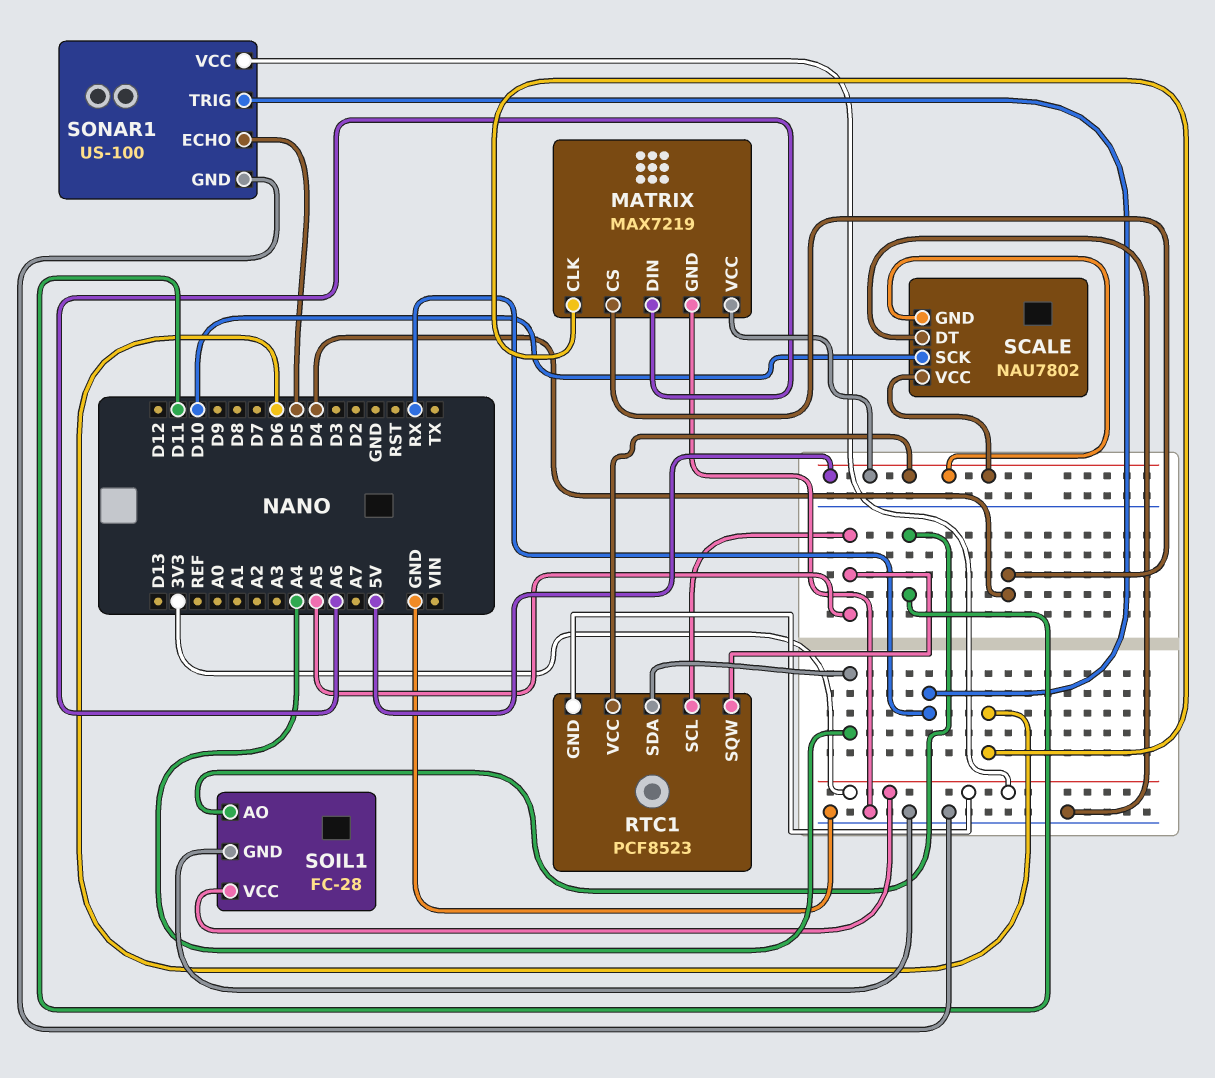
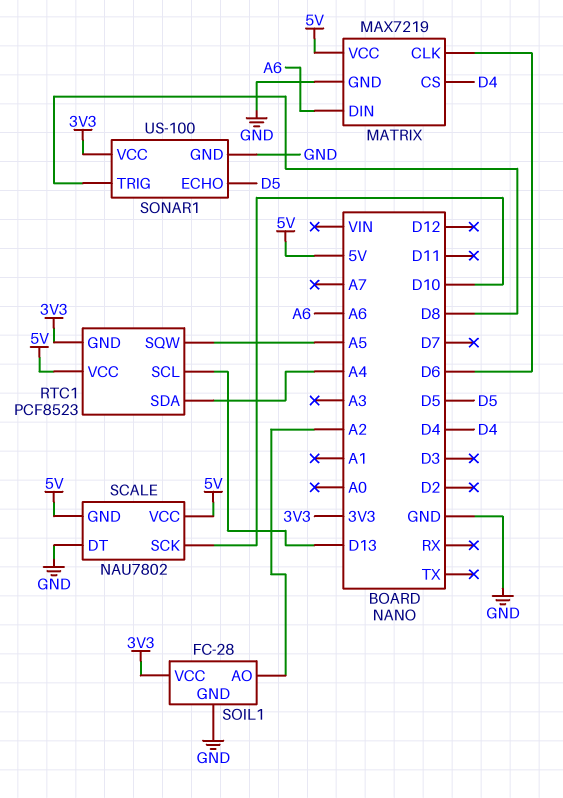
RTC1 pin SCL: A5 -> D13
SOIL1 pin AO: D11 -> A2
SONAR1 pin TRIG: RX -> D8

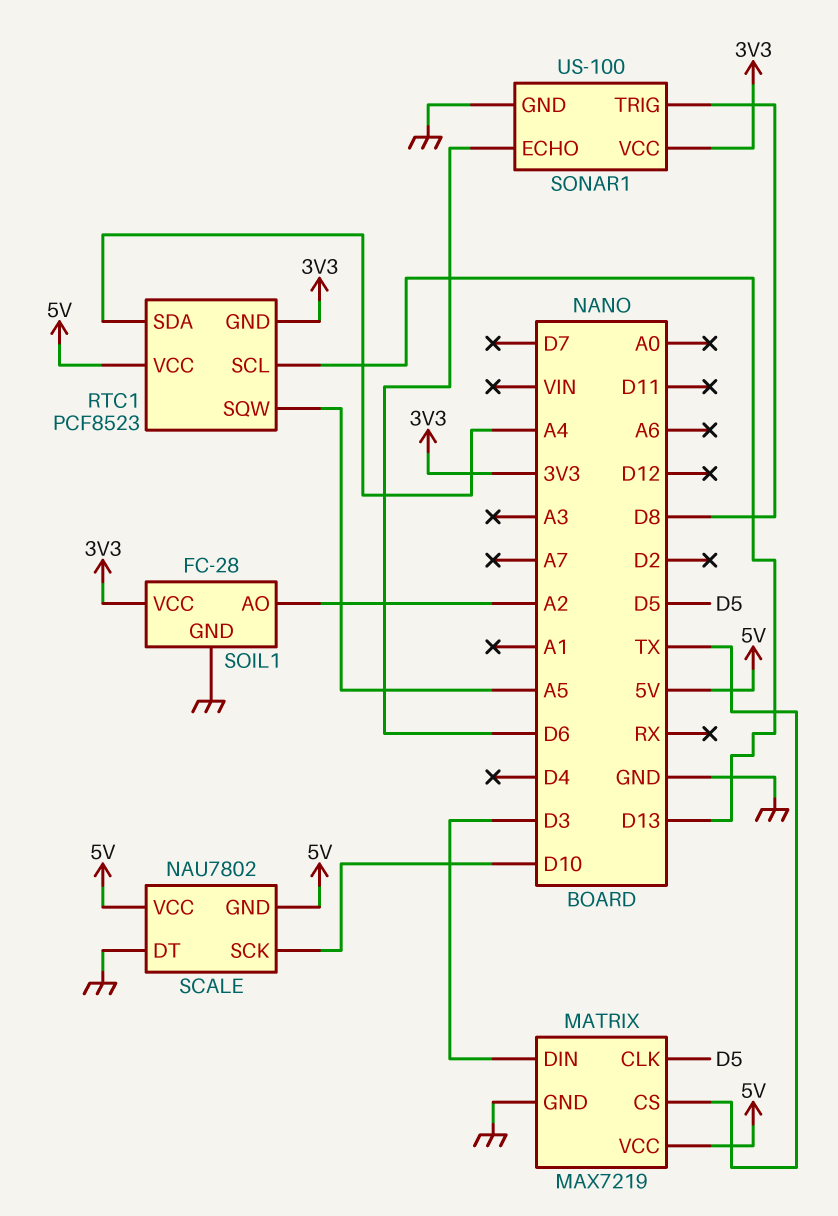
MATRIX pin CLK: D6 -> D5
MATRIX pin CS: D4 -> TX
MATRIX pin DIN: A6 -> D3
SONAR1 pin ECHO: D5 -> D6

